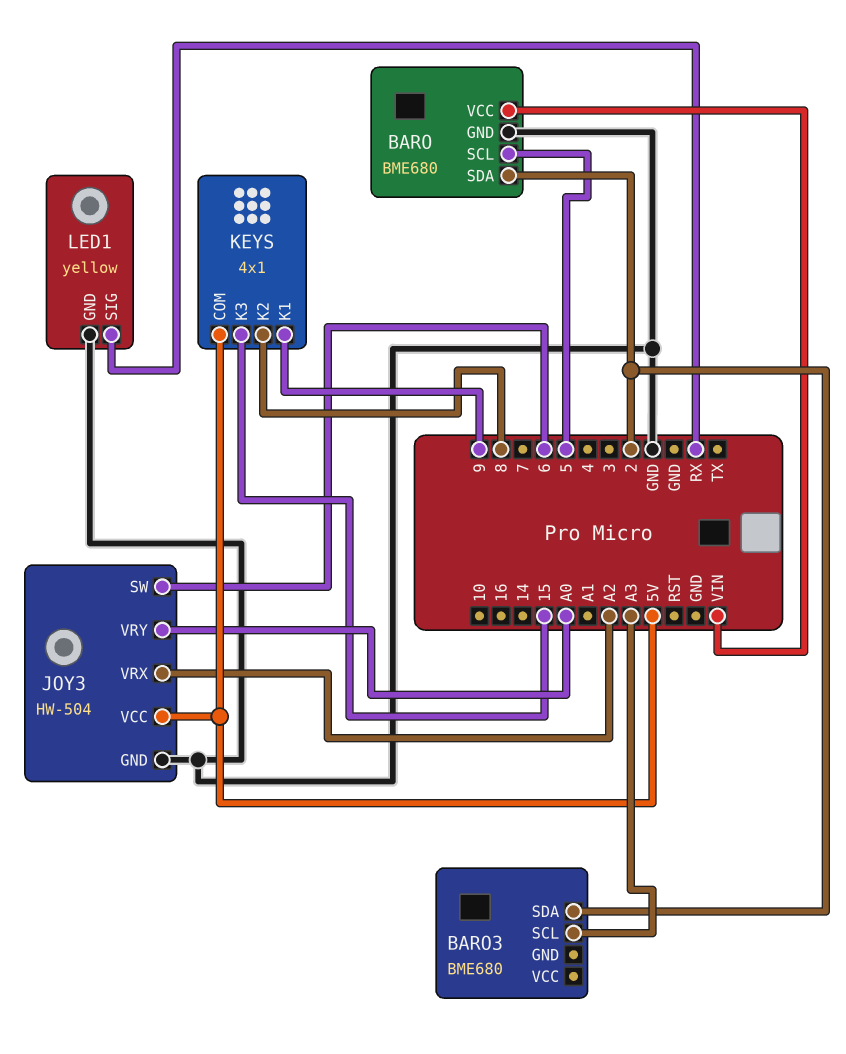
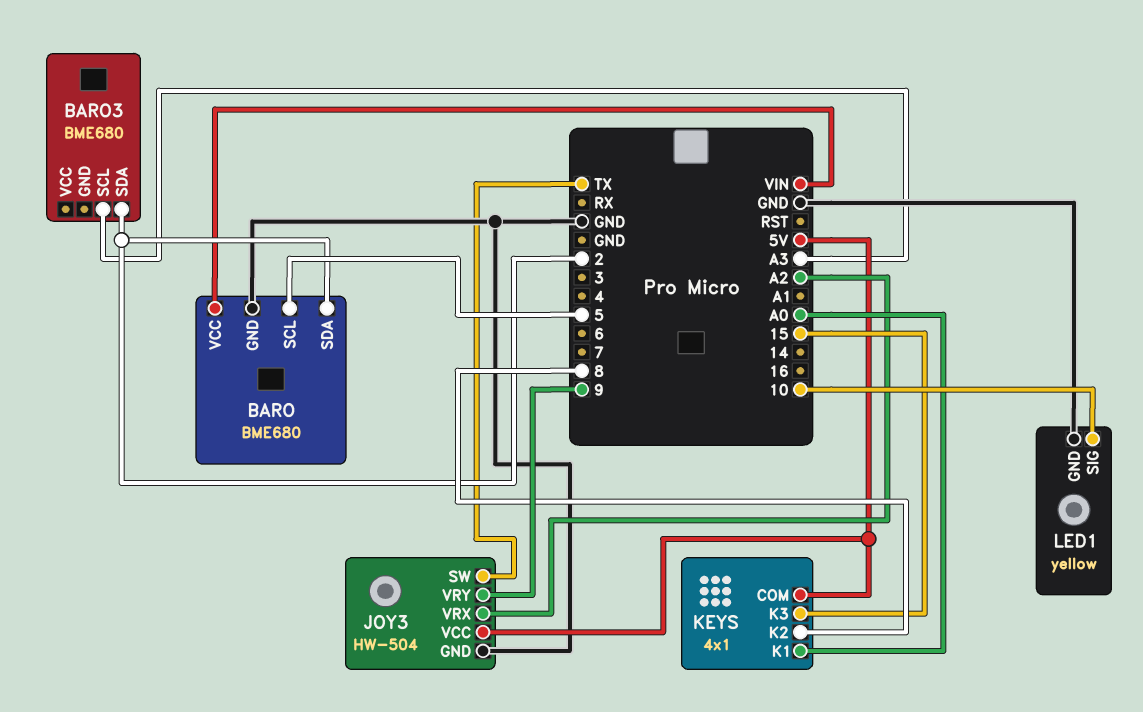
JOY3 pin SW: 6 -> TX
JOY3 pin VRY: A0 -> 9
KEYS pin K1: 9 -> A0
LED1 pin SIG: RX -> 10

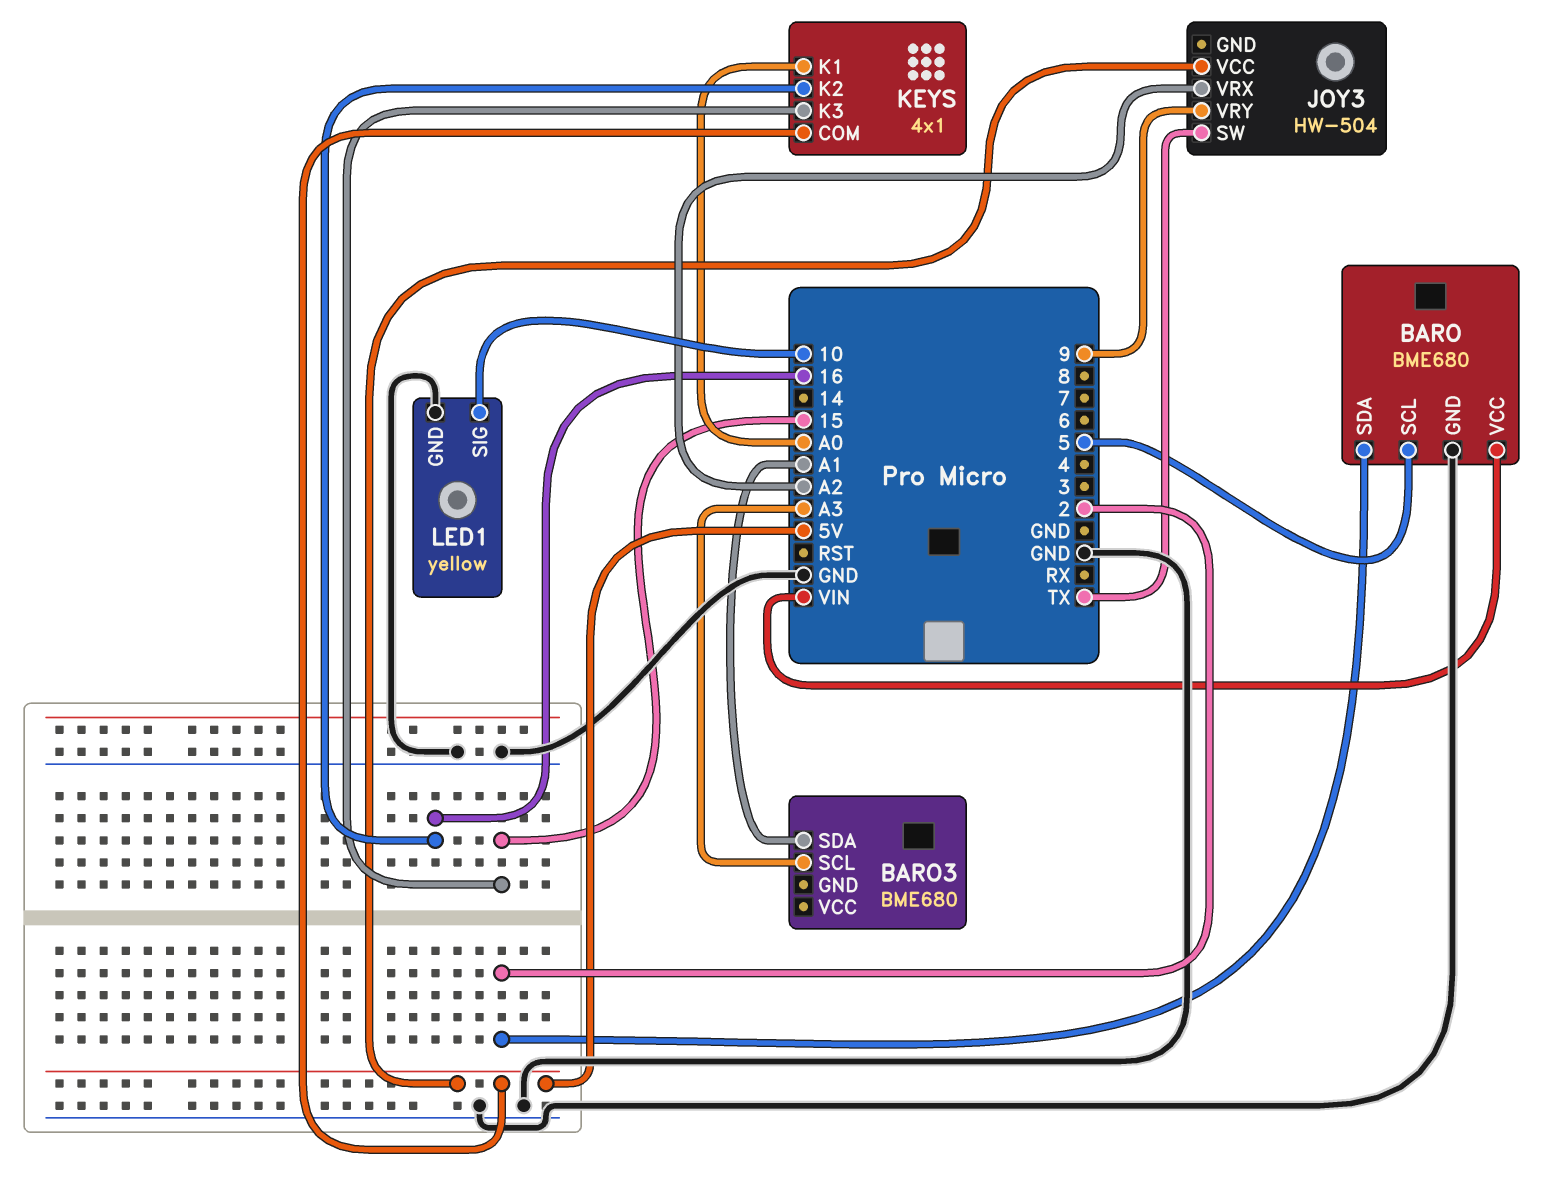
BARO3 pin SDA: 2 -> A1
JOY3 pin GND: GND -> none
KEYS pin K2: 8 -> 16

